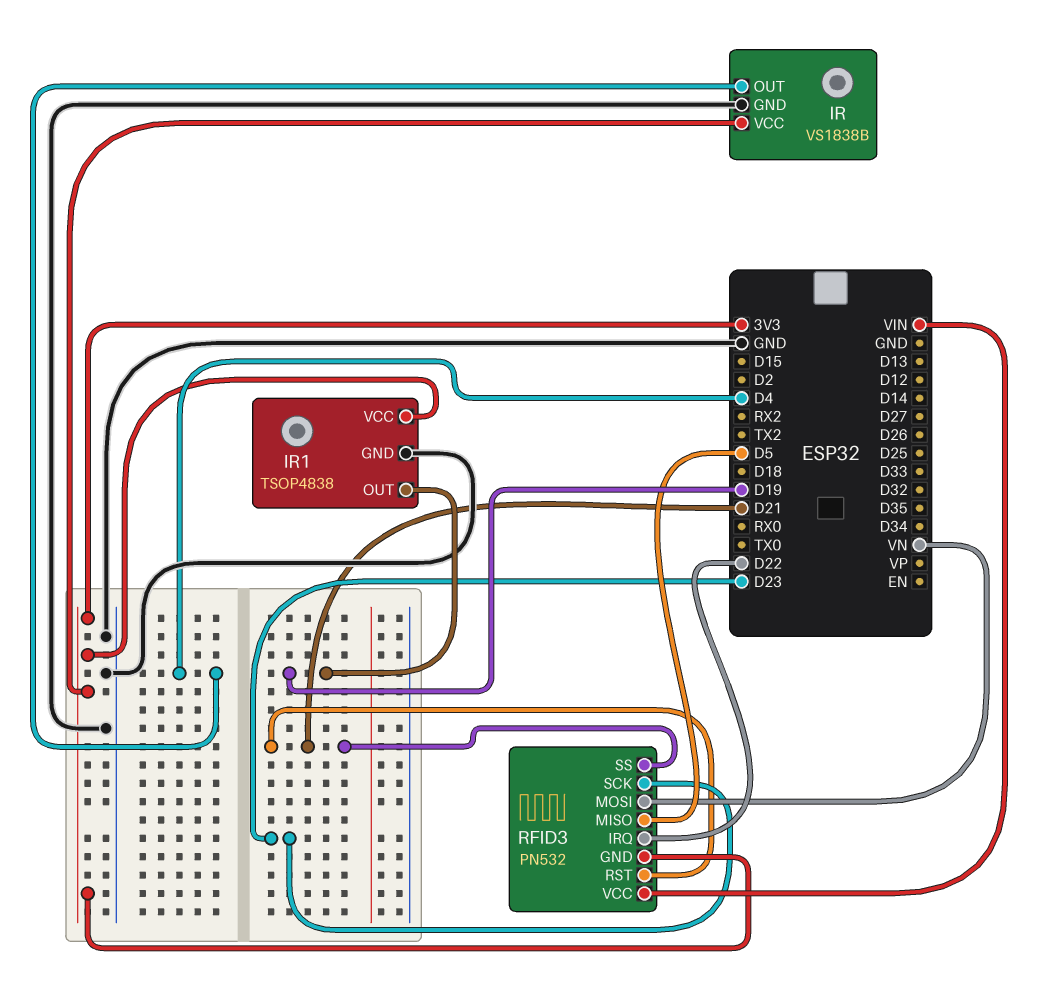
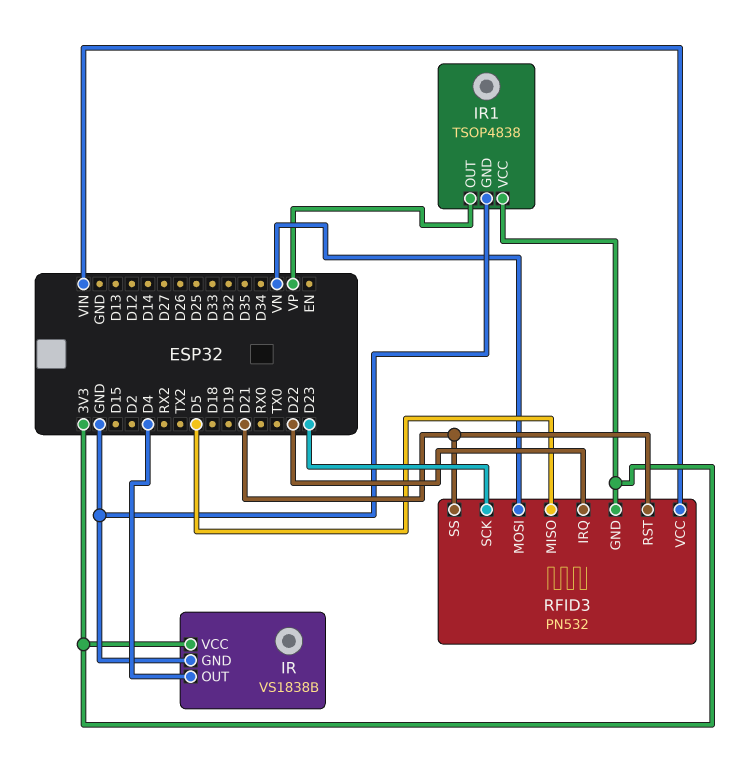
IR1 pin OUT: D19 -> VP

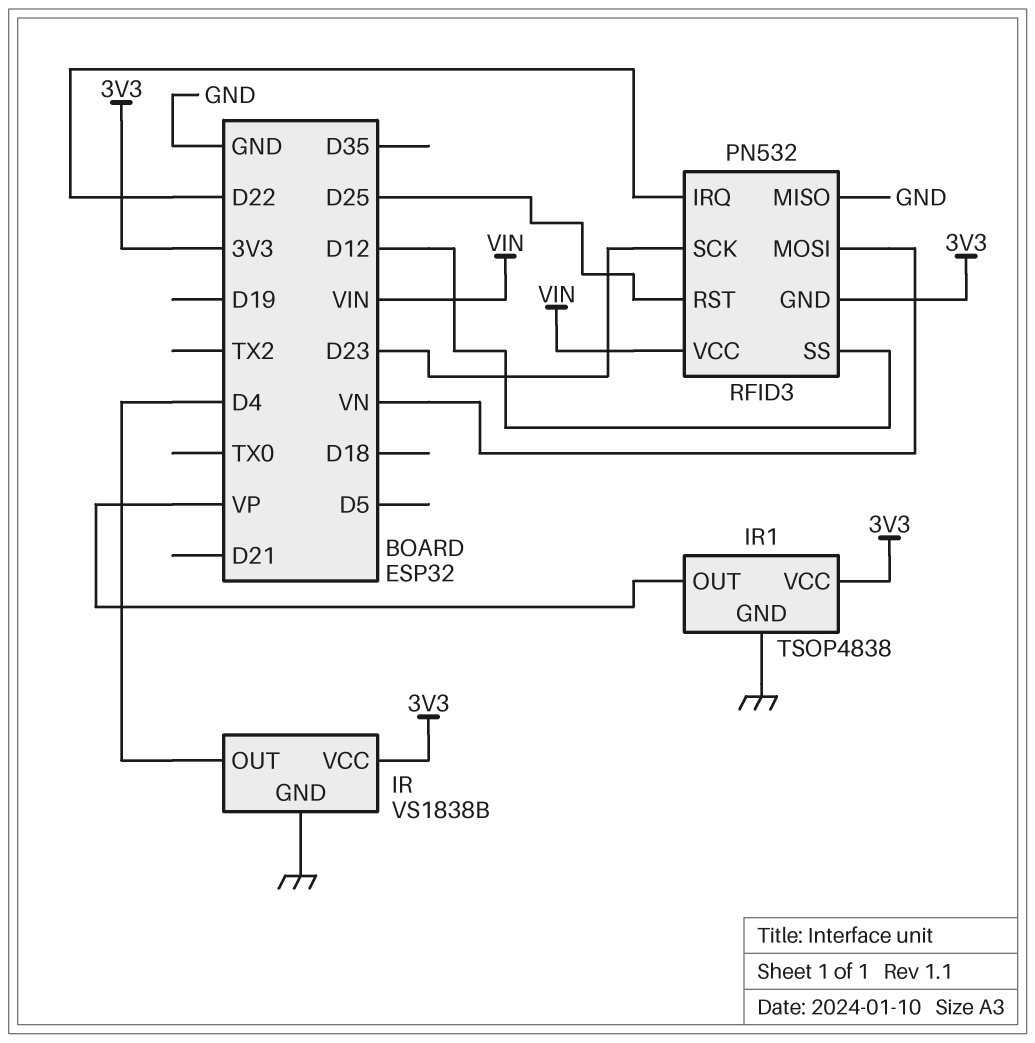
RFID3 pin MISO: D5 -> GND
RFID3 pin RST: D21 -> D25
RFID3 pin SS: D21 -> D12

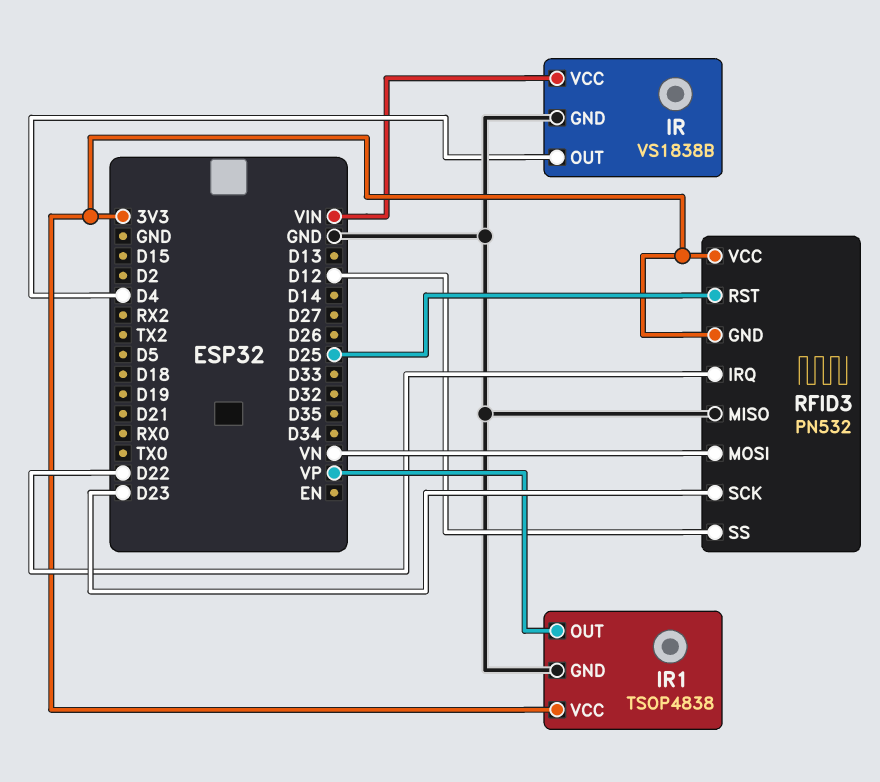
IR pin VCC: 3V3 -> VIN
RFID3 pin VCC: VIN -> 3V3

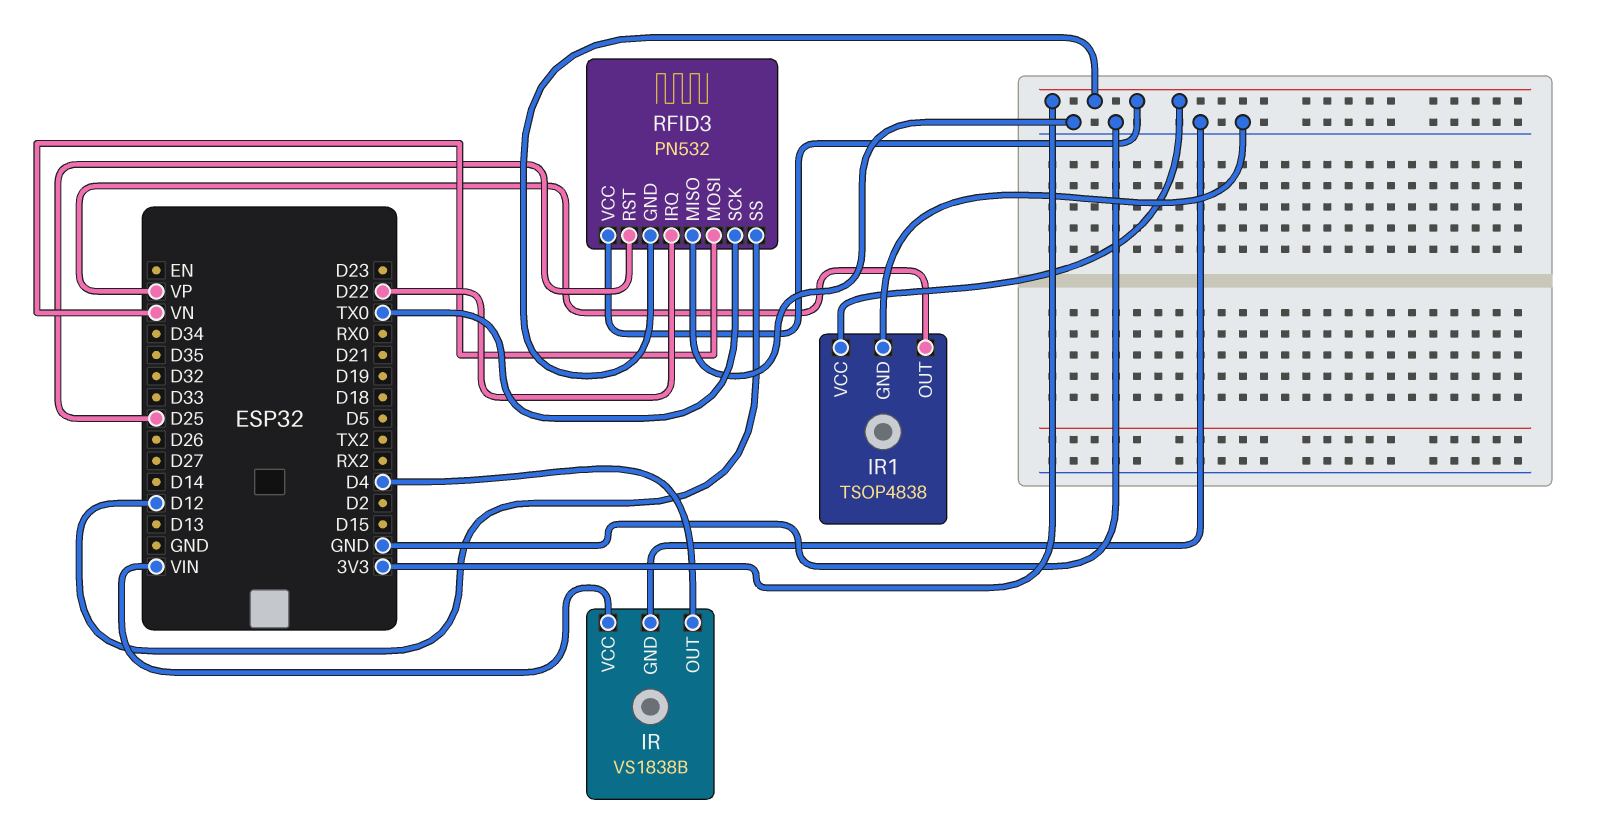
RFID3 pin SCK: D23 -> TX0

